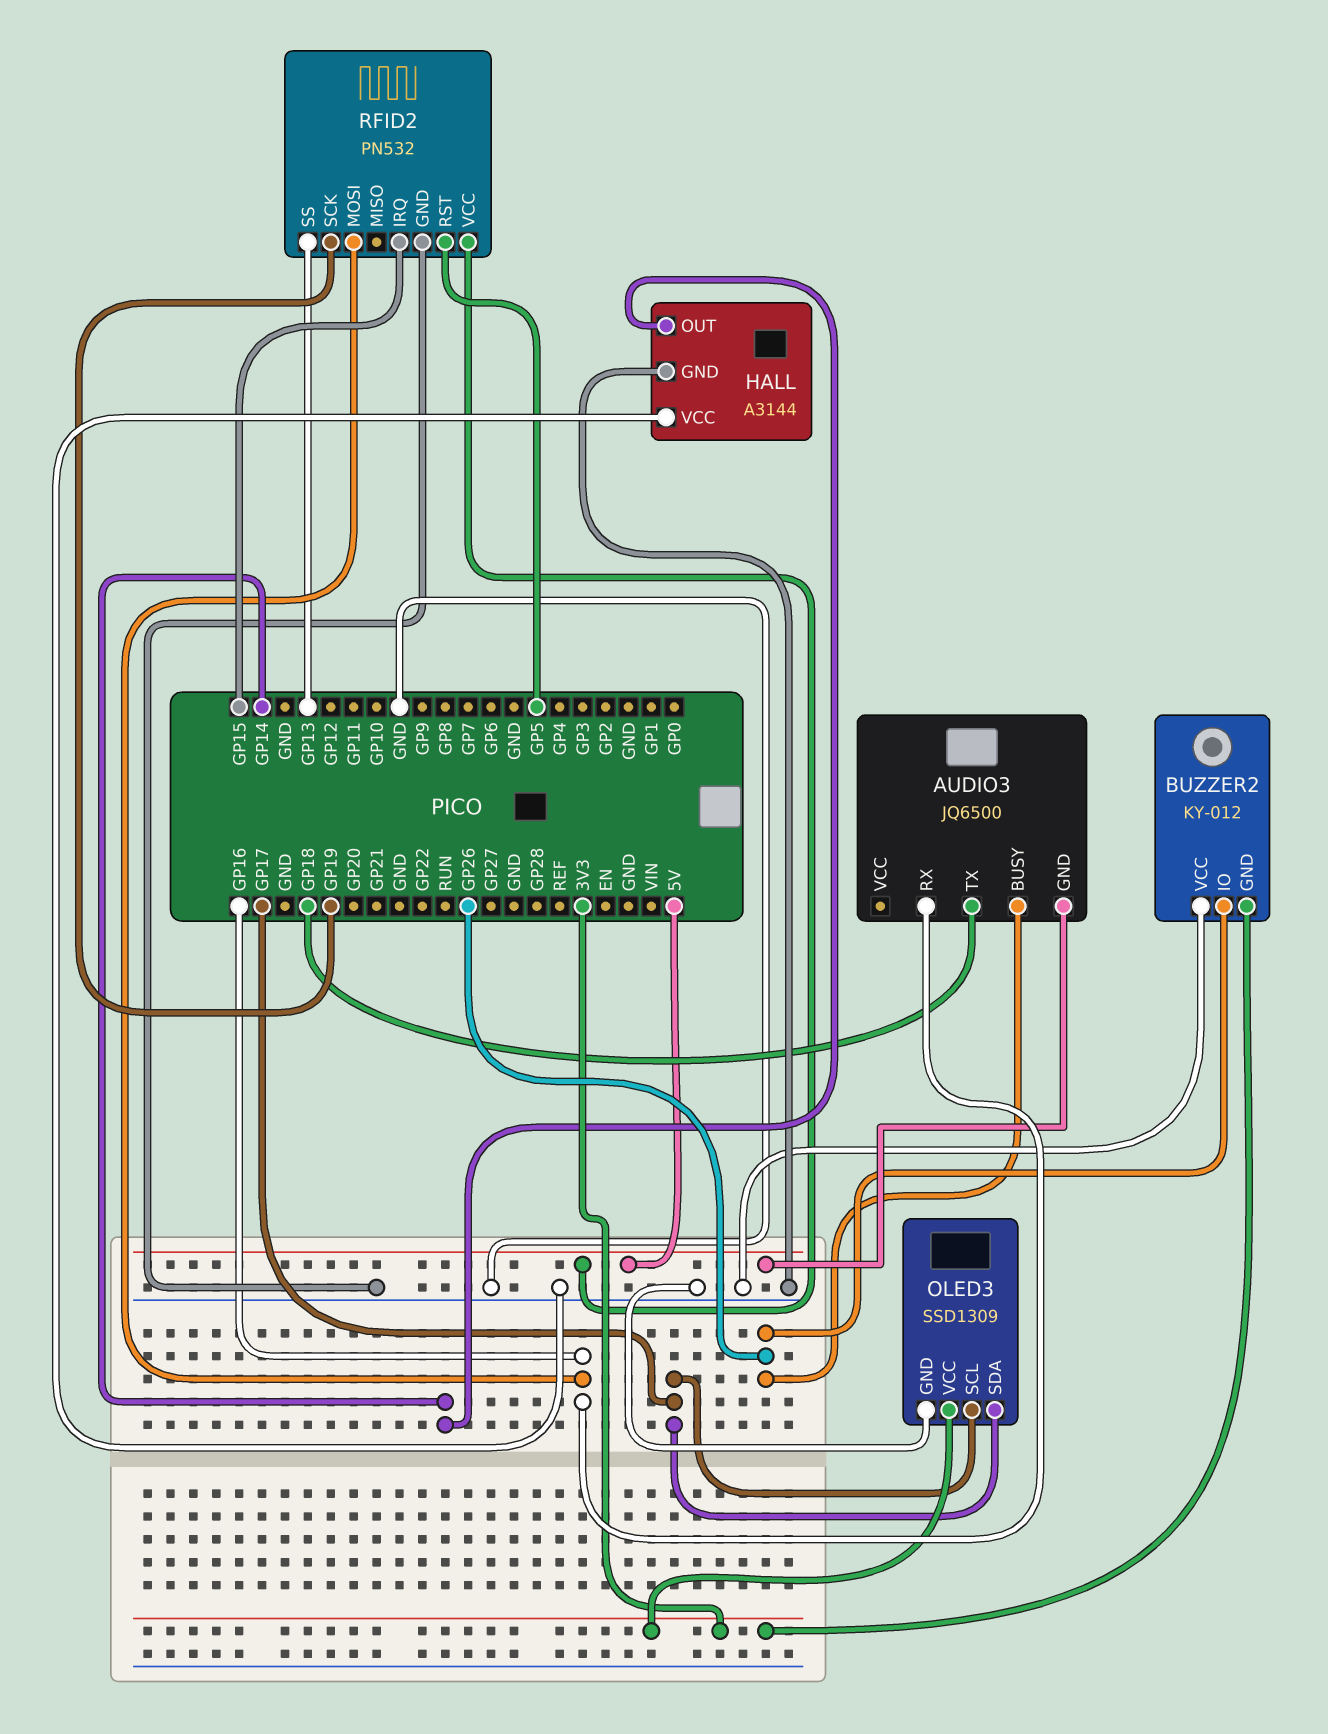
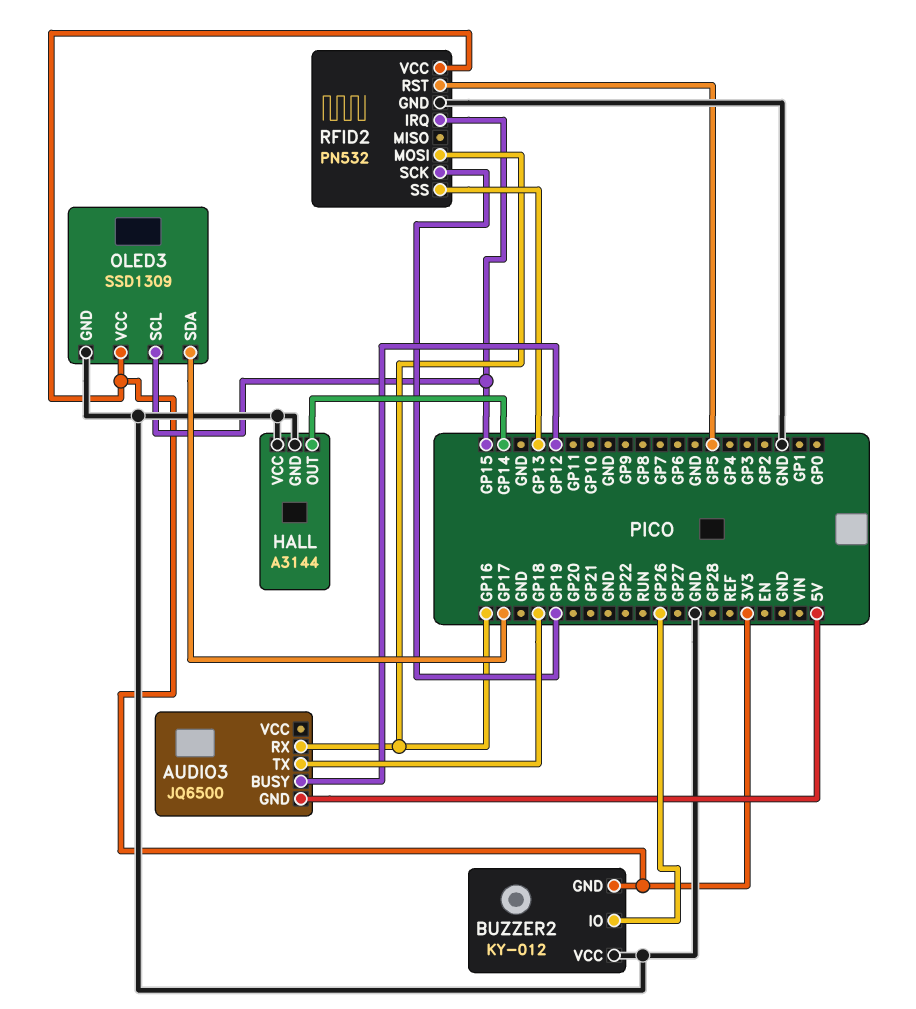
AUDIO3 pin BUSY: GP26 -> GP12
OLED3 pin SCL: GP17 -> GP15
RFID2 pin VCC: 5V -> 3V3

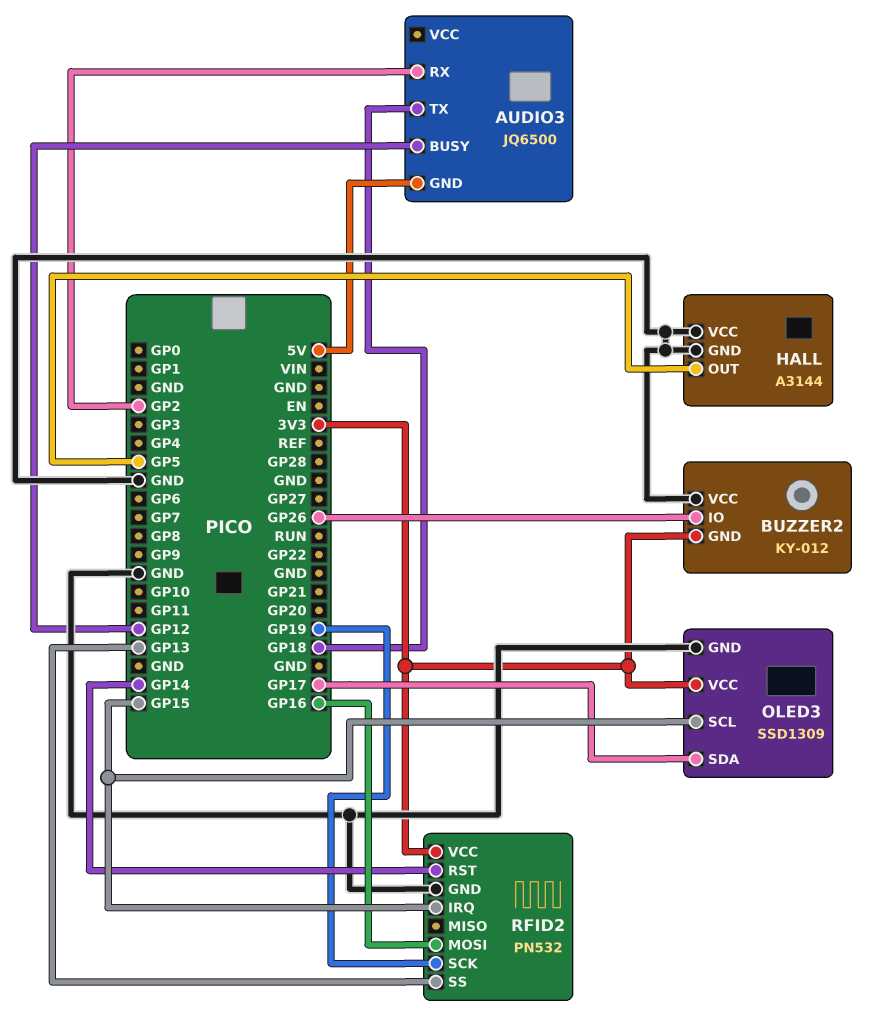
AUDIO3 pin RX: GP16 -> GP2
HALL pin OUT: GP14 -> GP5
RFID2 pin RST: GP5 -> GP14

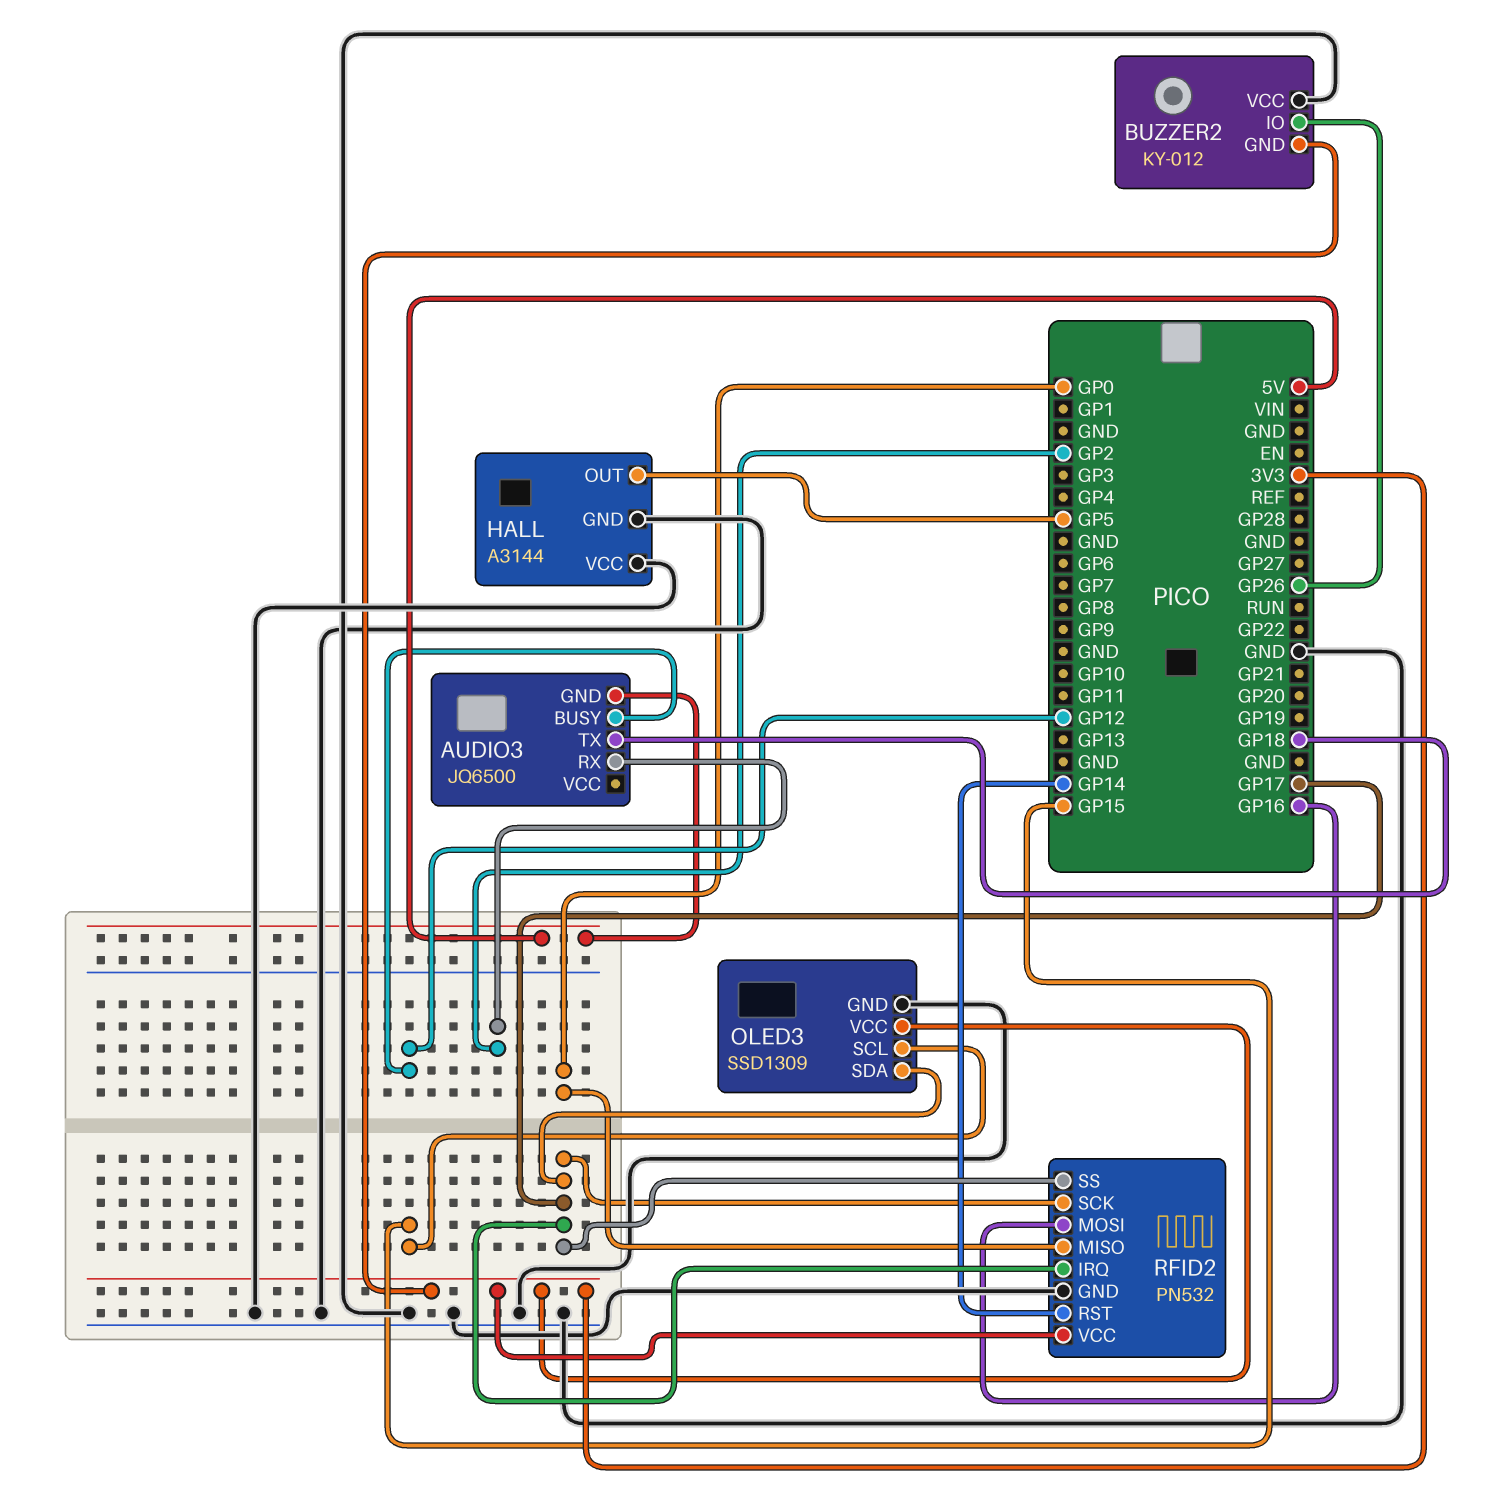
RFID2 pin IRQ: GP15 -> GP17
RFID2 pin MISO: none -> GP0
RFID2 pin SCK: GP19 -> GP17
RFID2 pin SS: GP13 -> GP17

